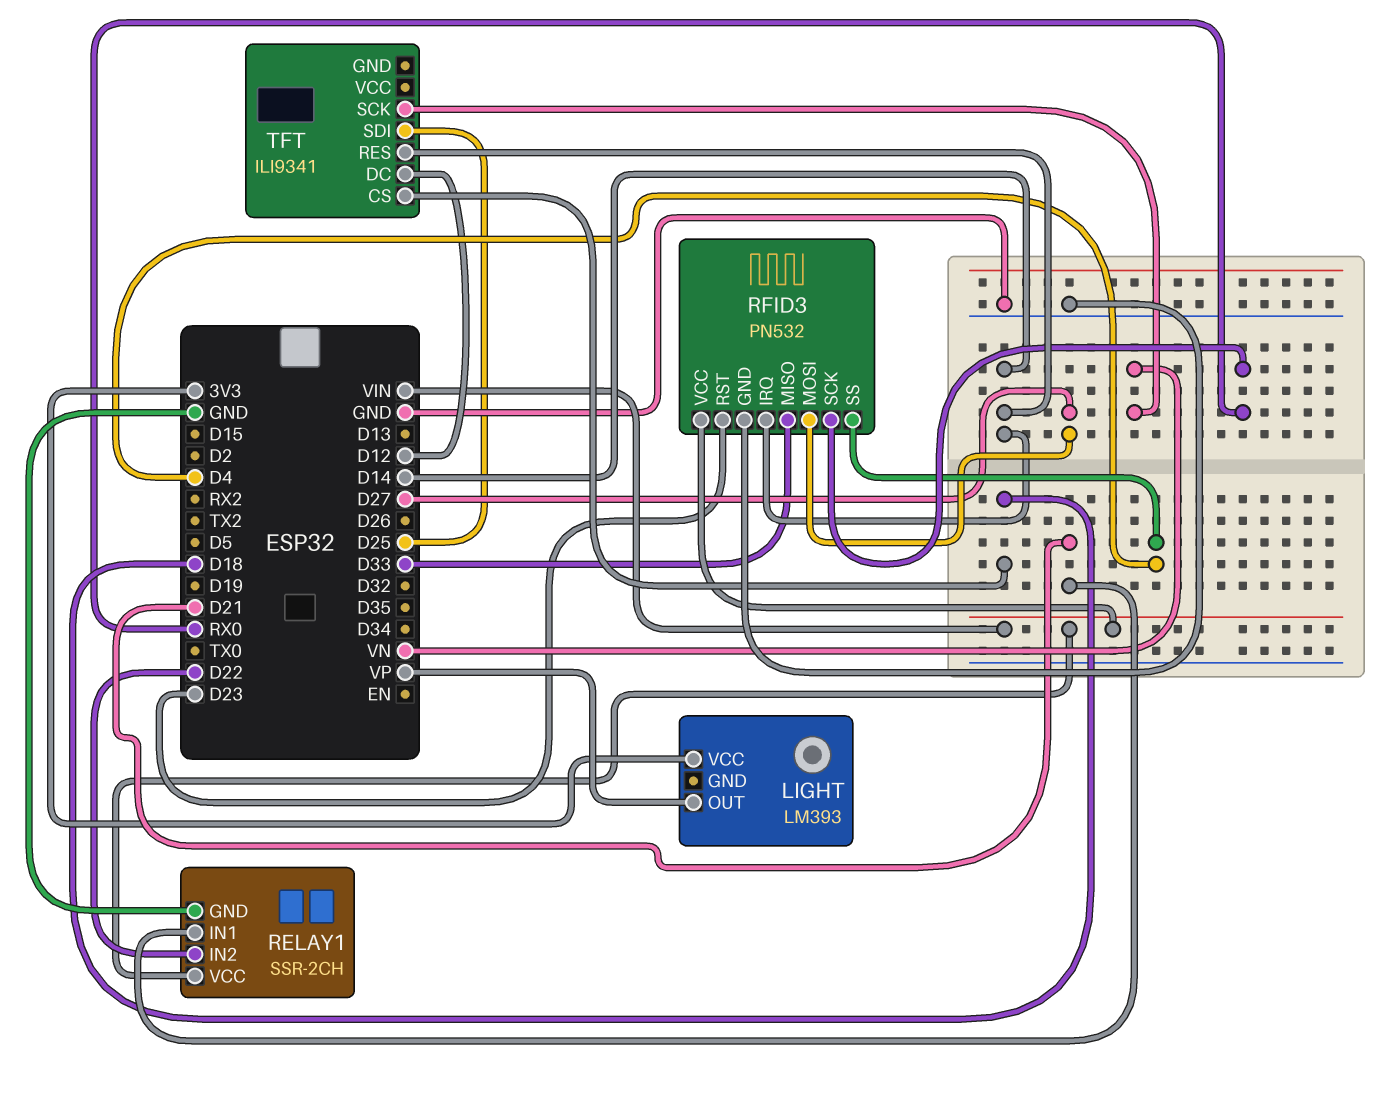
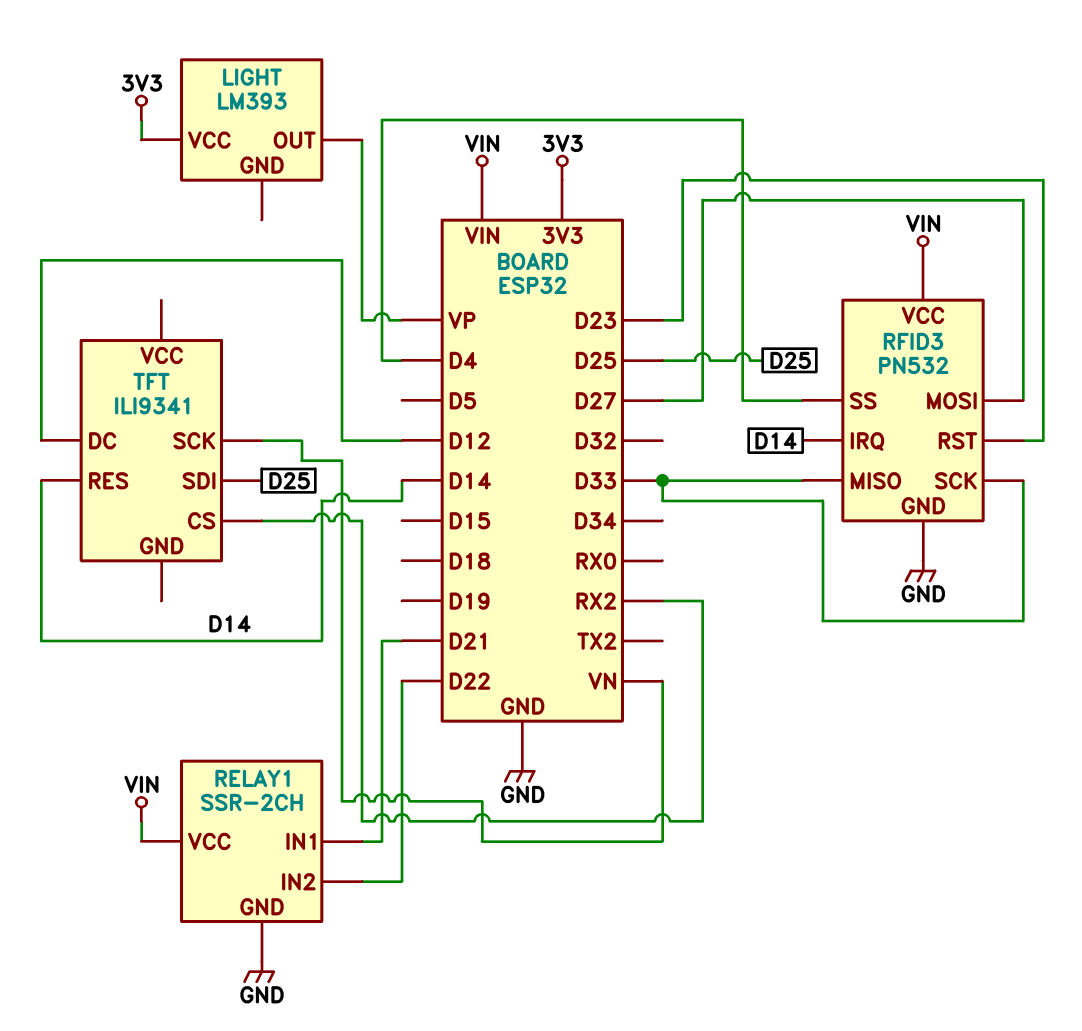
RFID3 pin SCK: RX0 -> D33
TFT pin CS: D18 -> RX2

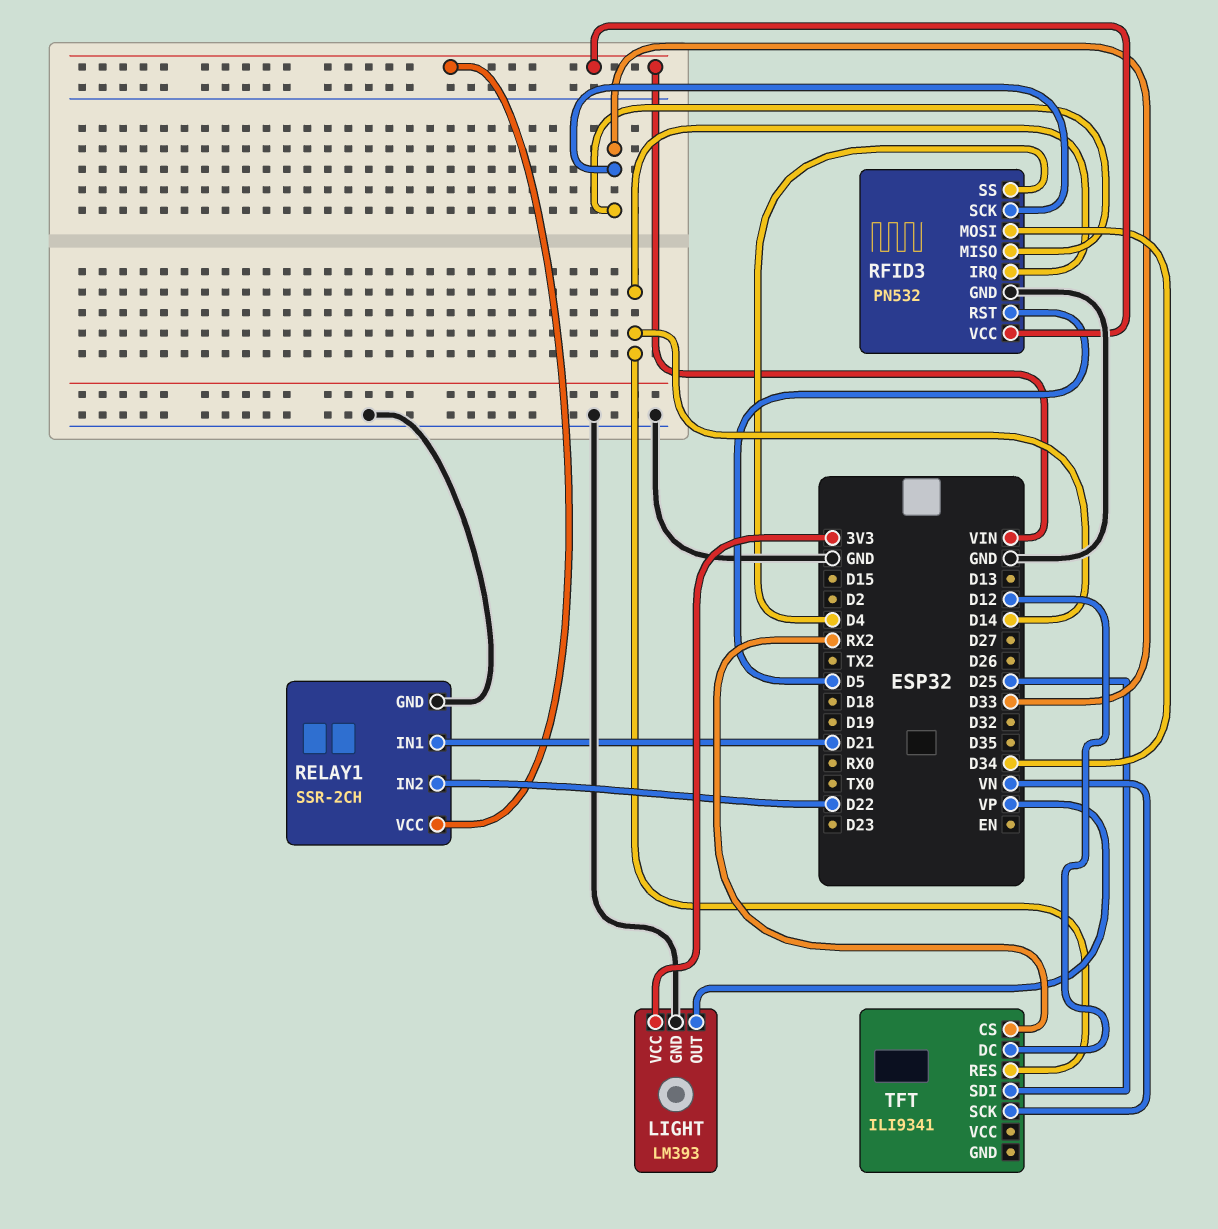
LIGHT pin GND: none -> GND
RFID3 pin MOSI: D27 -> D34
RFID3 pin RST: D23 -> D5

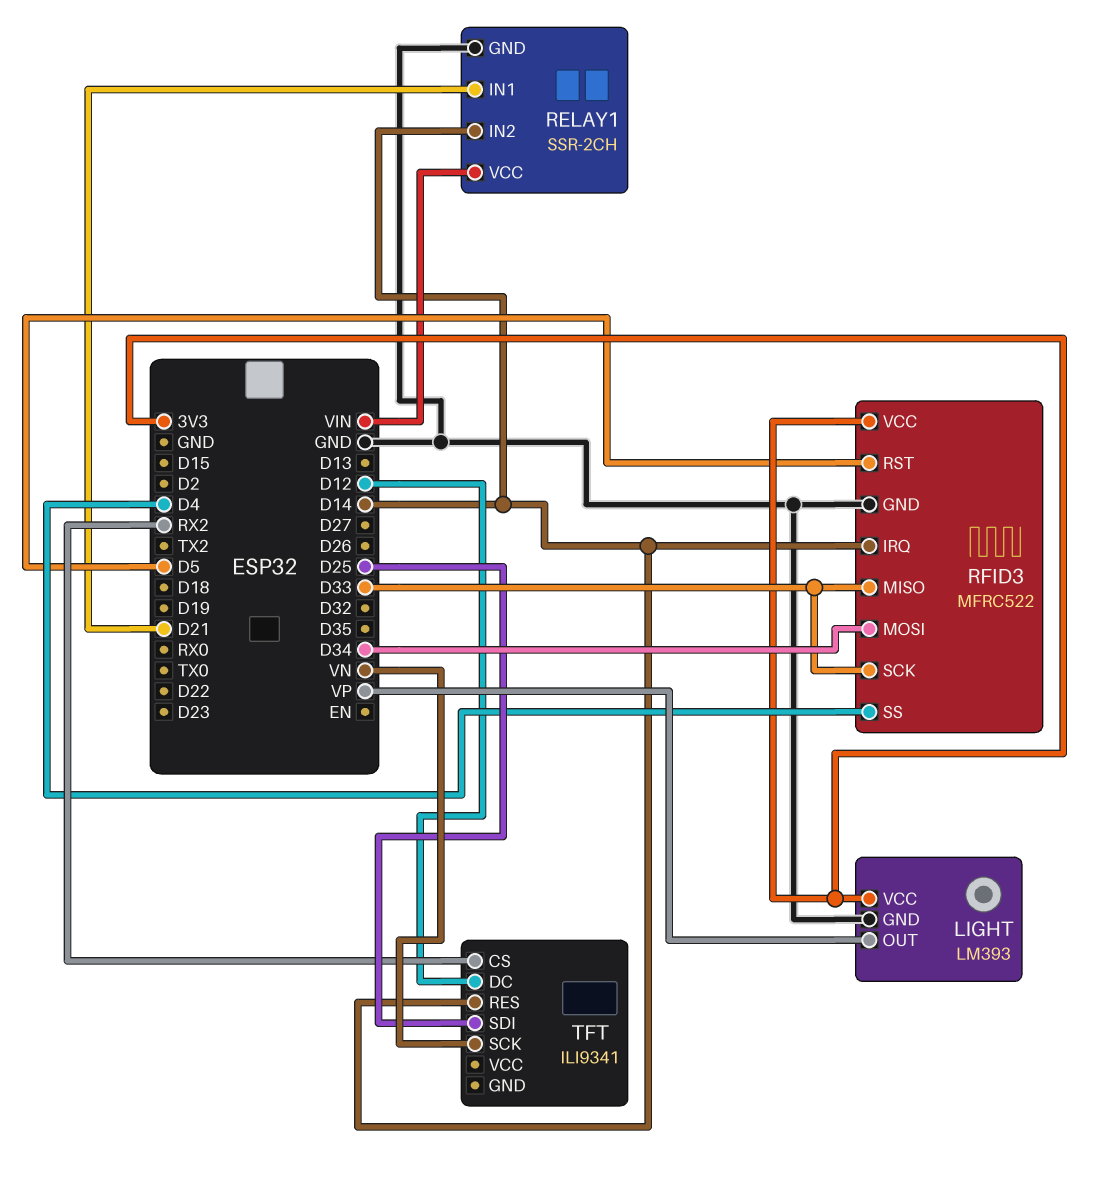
RELAY1 pin IN2: D22 -> D14
RFID3: PN532 -> MFRC522
RFID3 pin VCC: VIN -> 3V3

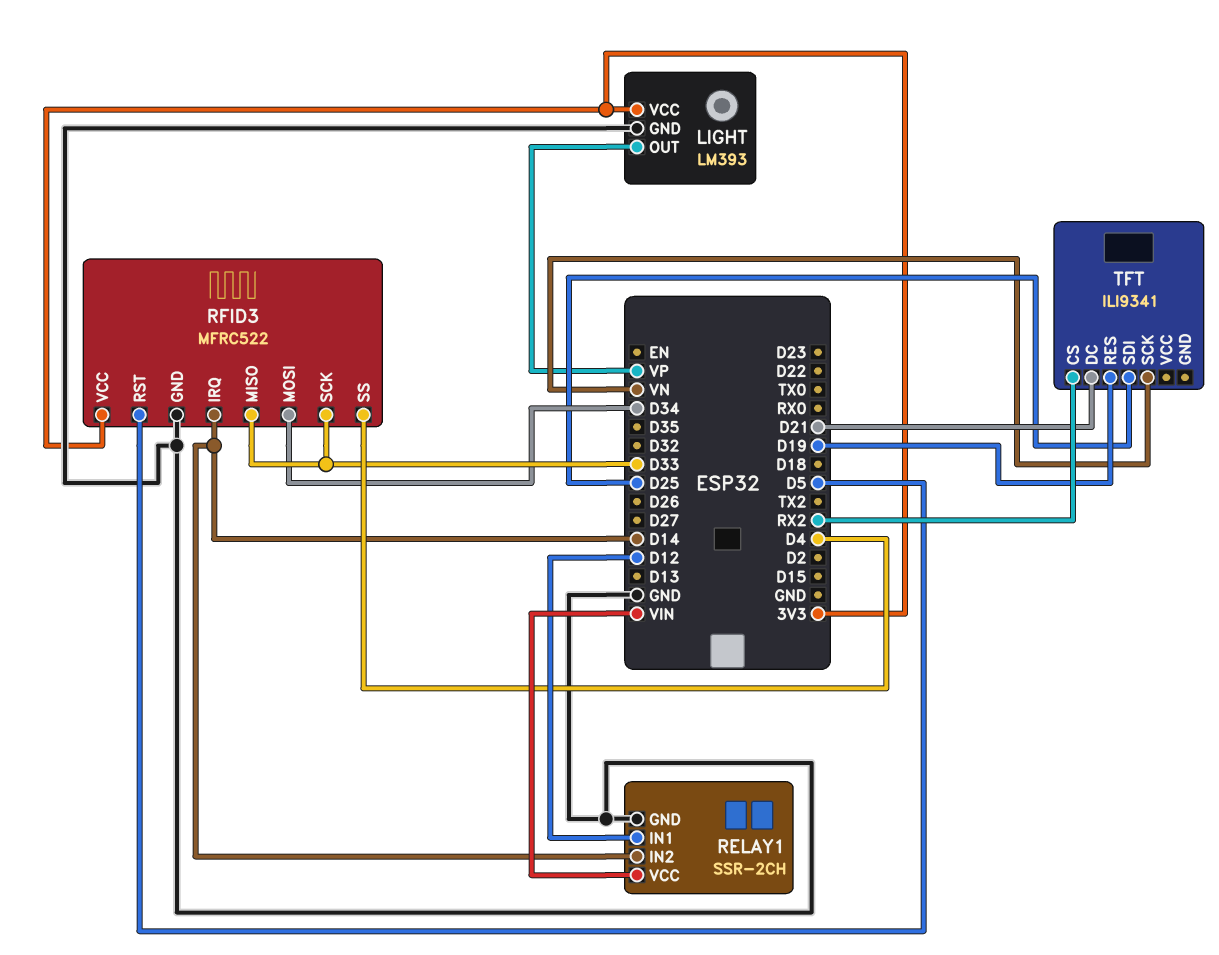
RELAY1 pin IN1: D21 -> D12
TFT pin DC: D12 -> D21
TFT pin RES: D14 -> D19

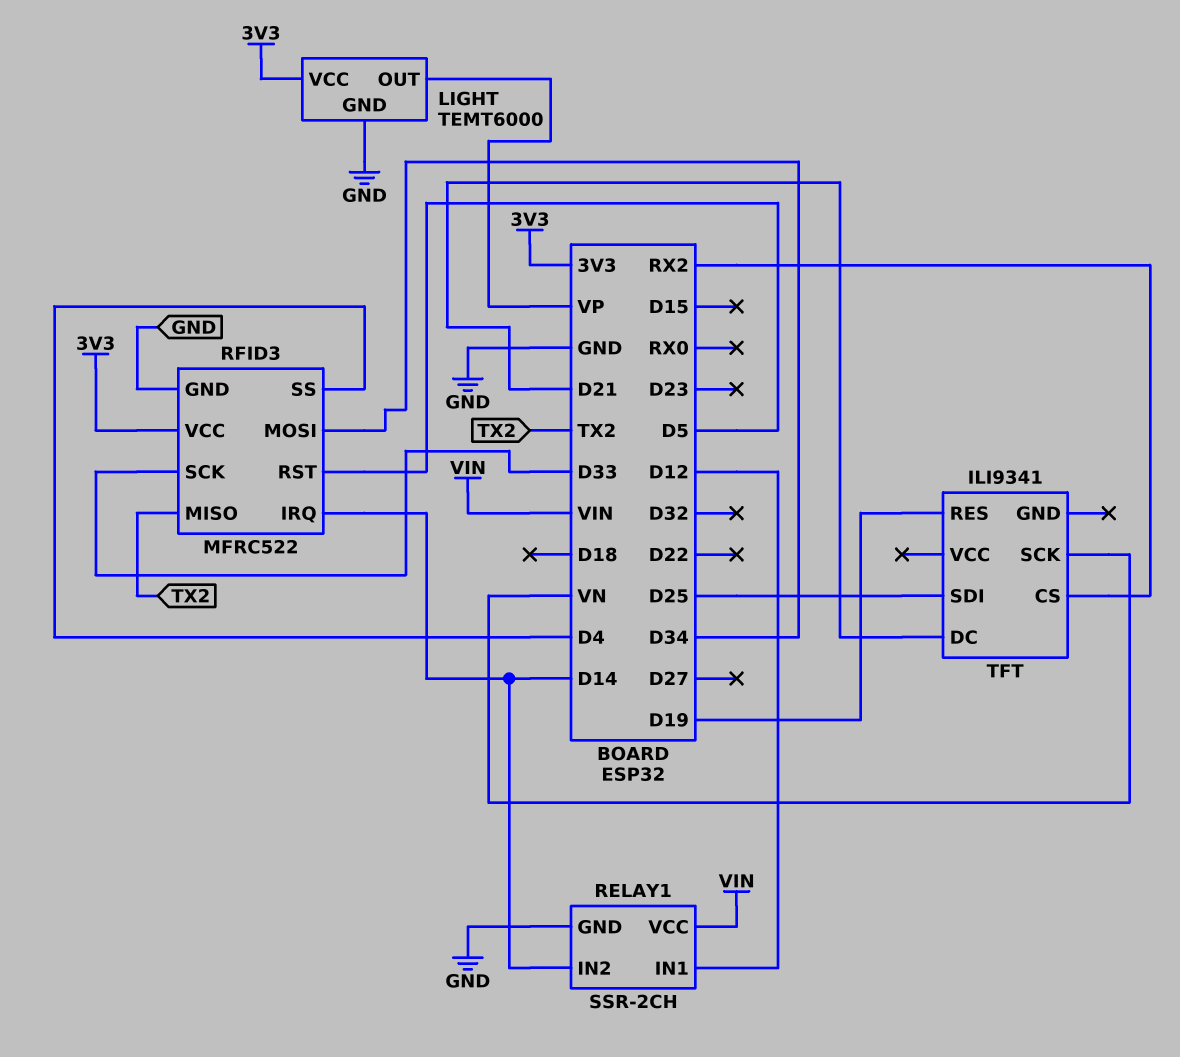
LIGHT: LM393 -> TEMT6000
RFID3 pin MISO: D33 -> TX2

